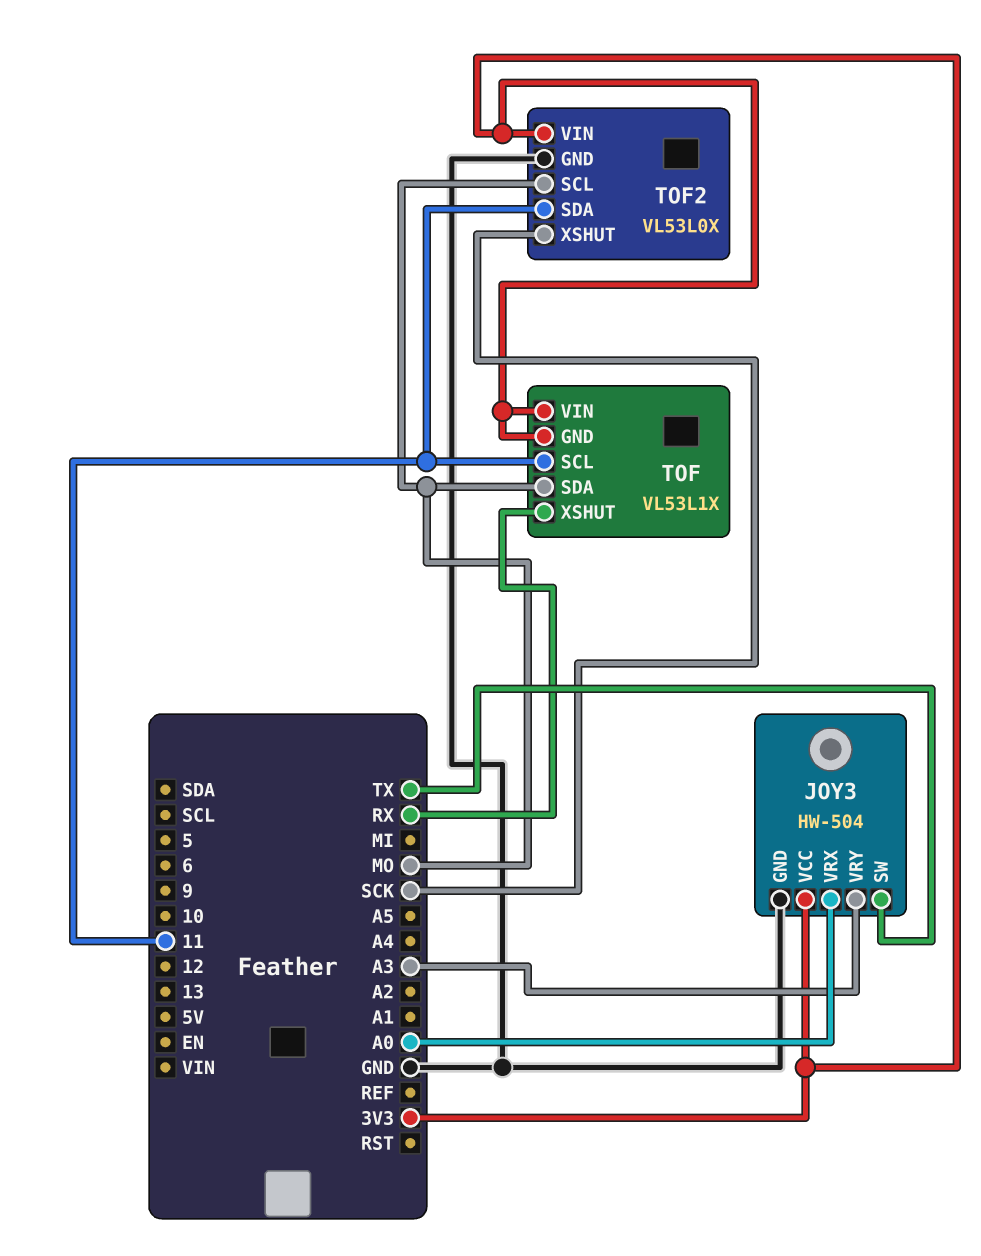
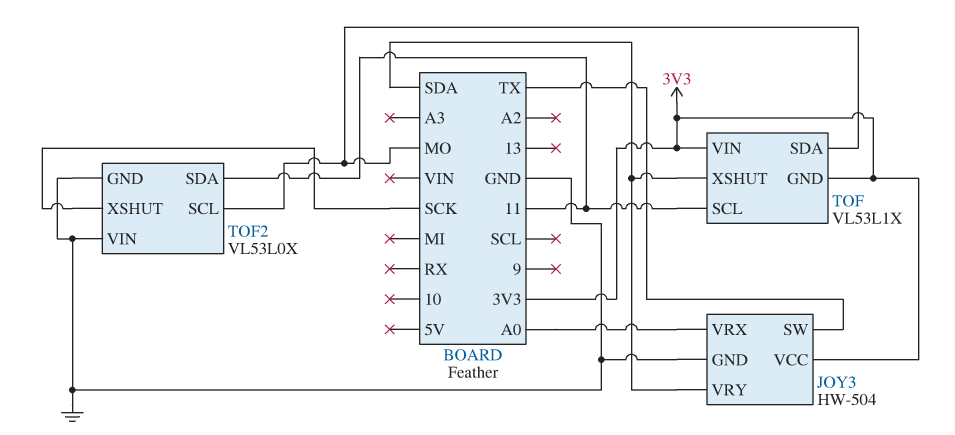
JOY3 pin VRY: A3 -> SDA
TOF pin XSHUT: RX -> SDA
TOF2 pin VIN: 3V3 -> GND

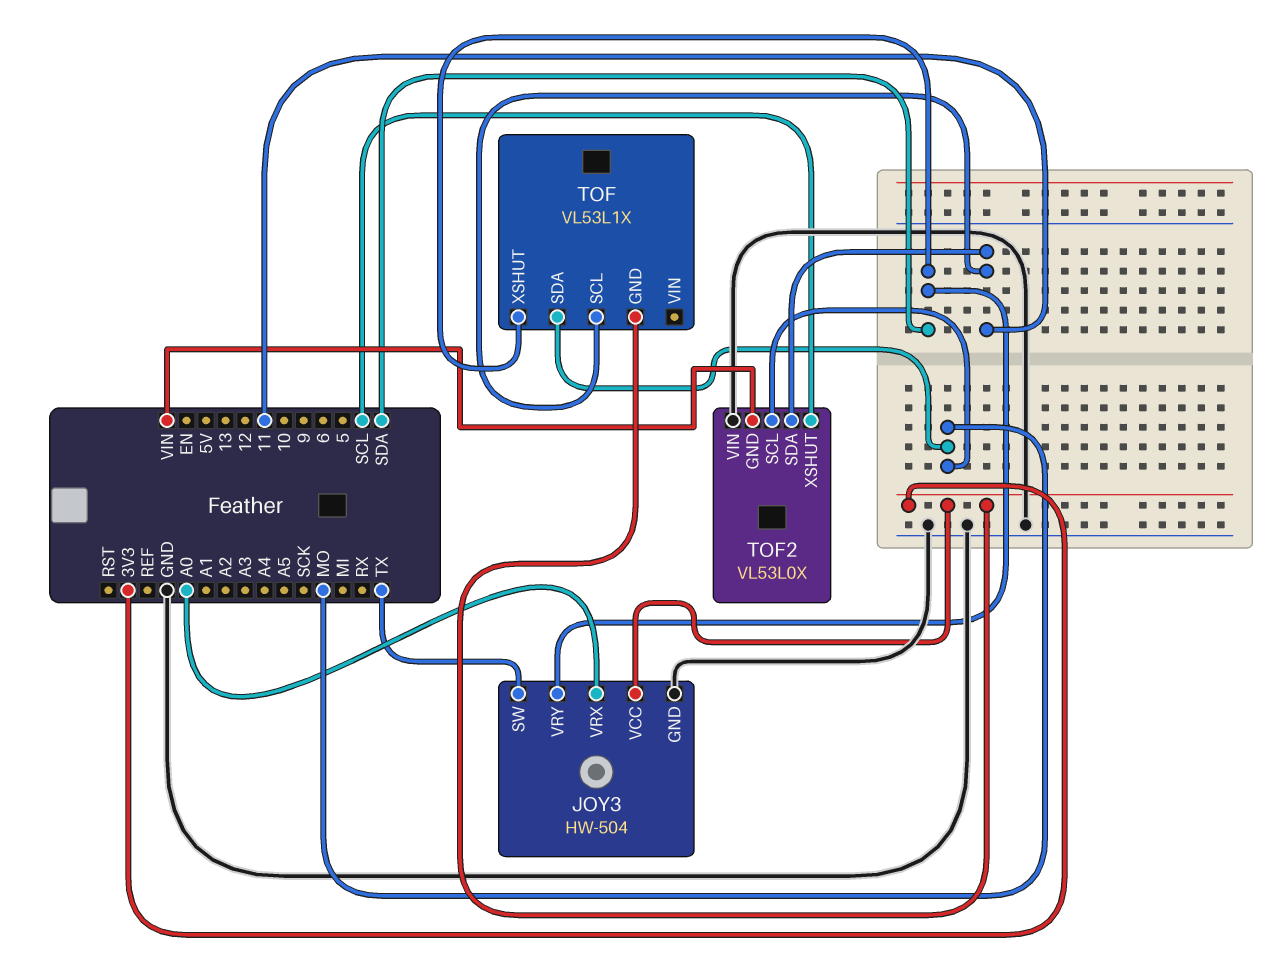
TOF pin VIN: 3V3 -> none
TOF2 pin GND: GND -> VIN
TOF2 pin XSHUT: SCK -> SCL

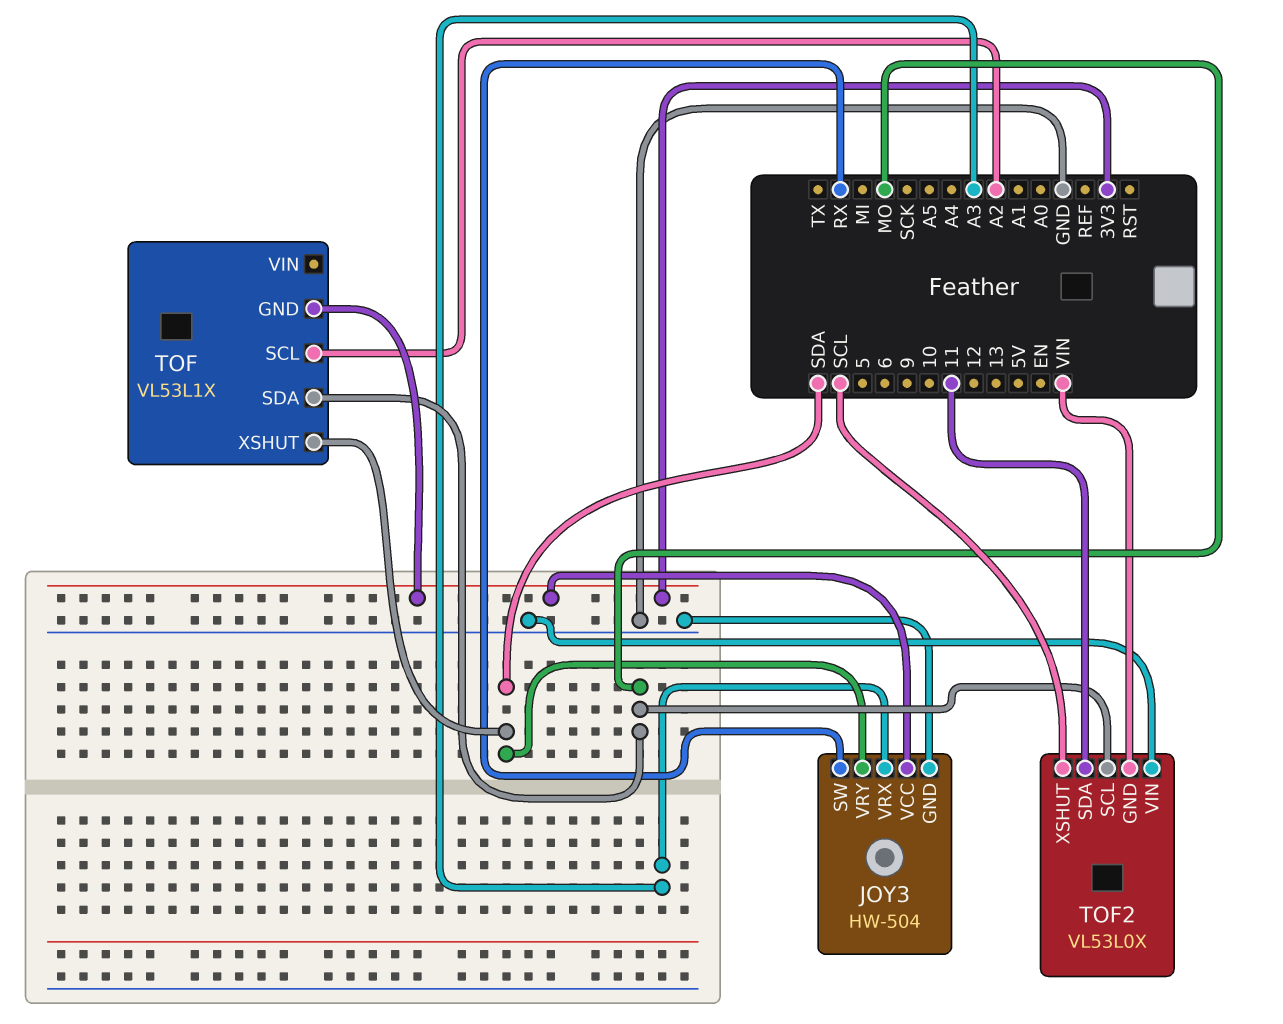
JOY3 pin SW: TX -> RX
JOY3 pin VRX: A0 -> A3
TOF pin SCL: 11 -> A2

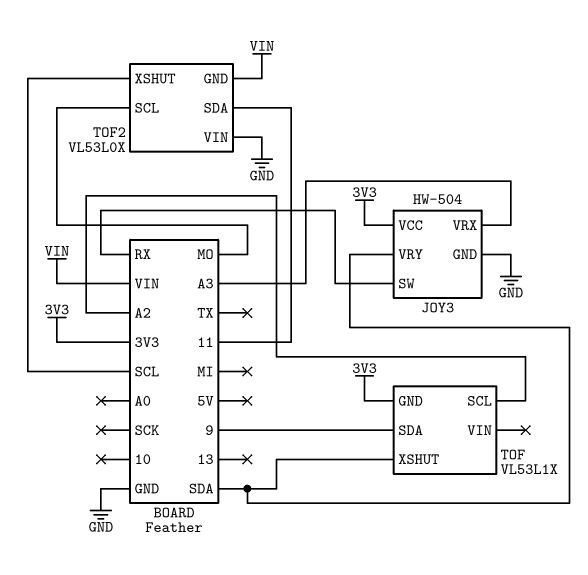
TOF pin SDA: MO -> 9

